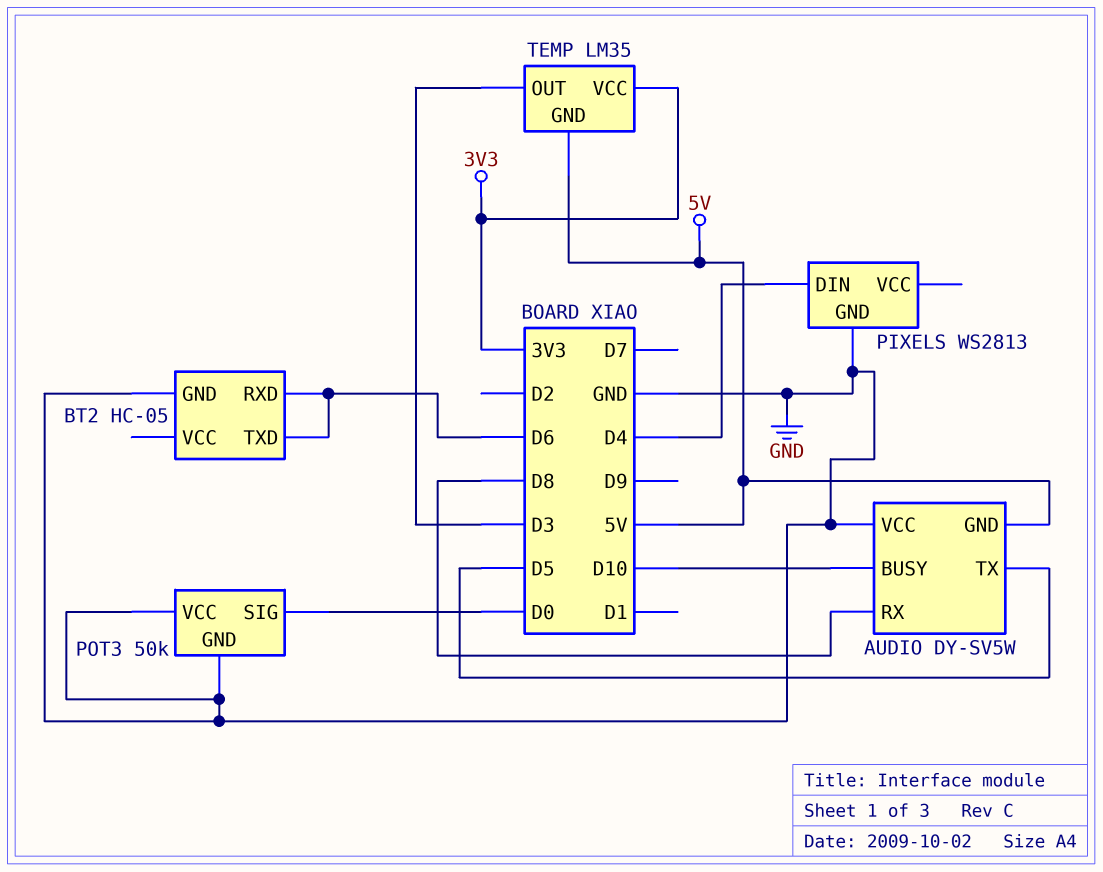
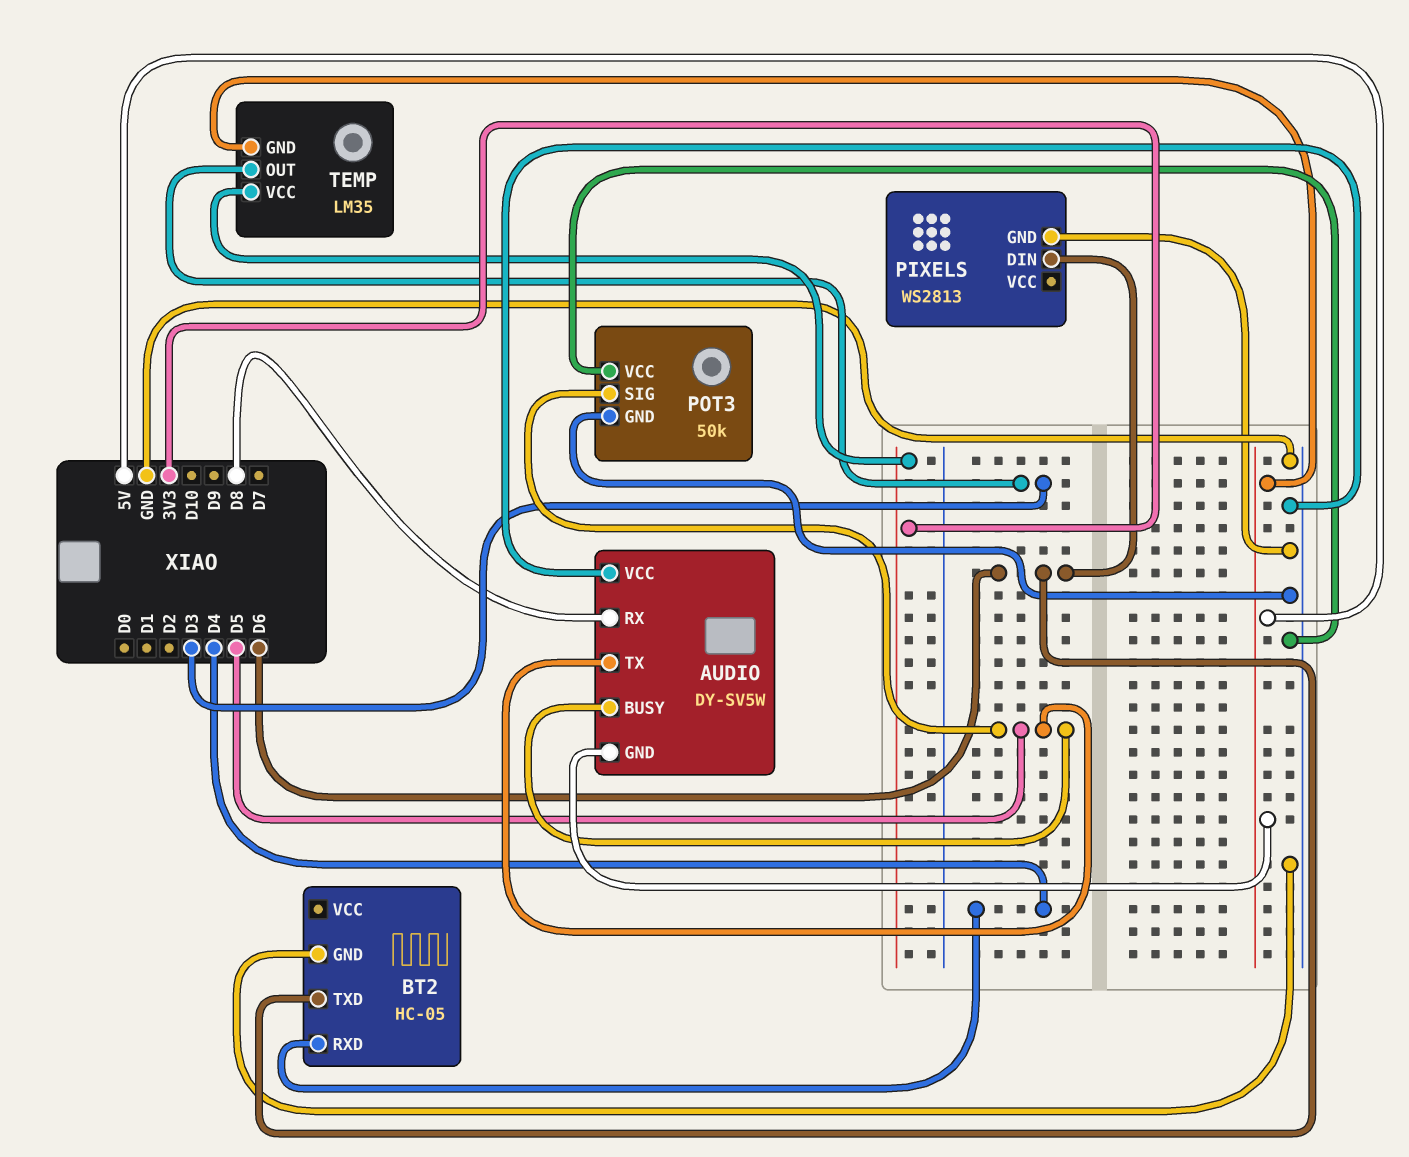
AUDIO pin BUSY: D10 -> D5
BT2 pin RXD: D6 -> D4
PIXELS pin DIN: D4 -> D6
POT3 pin SIG: D0 -> D5

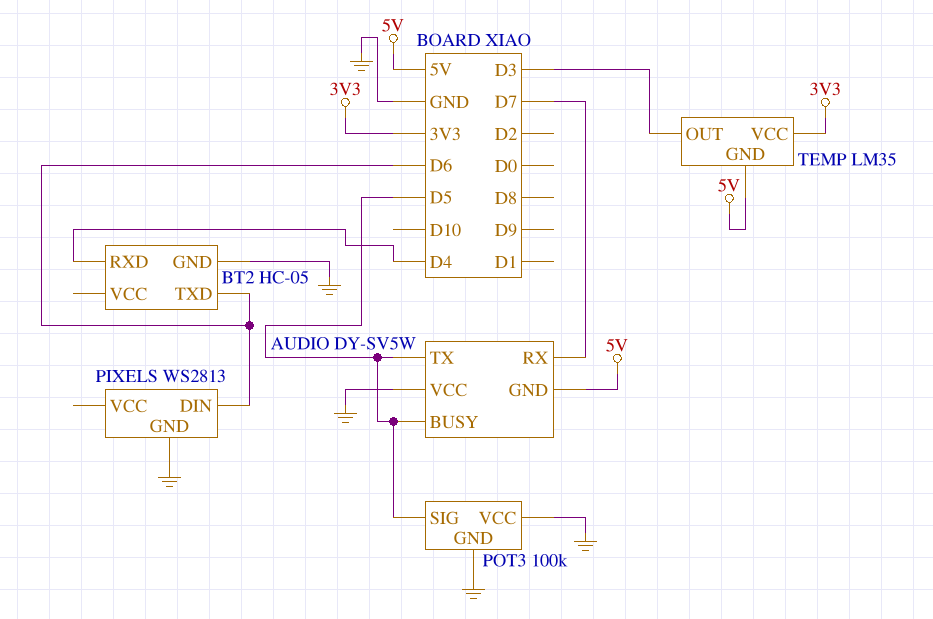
AUDIO pin RX: D8 -> D7
POT3: 50k -> 100k

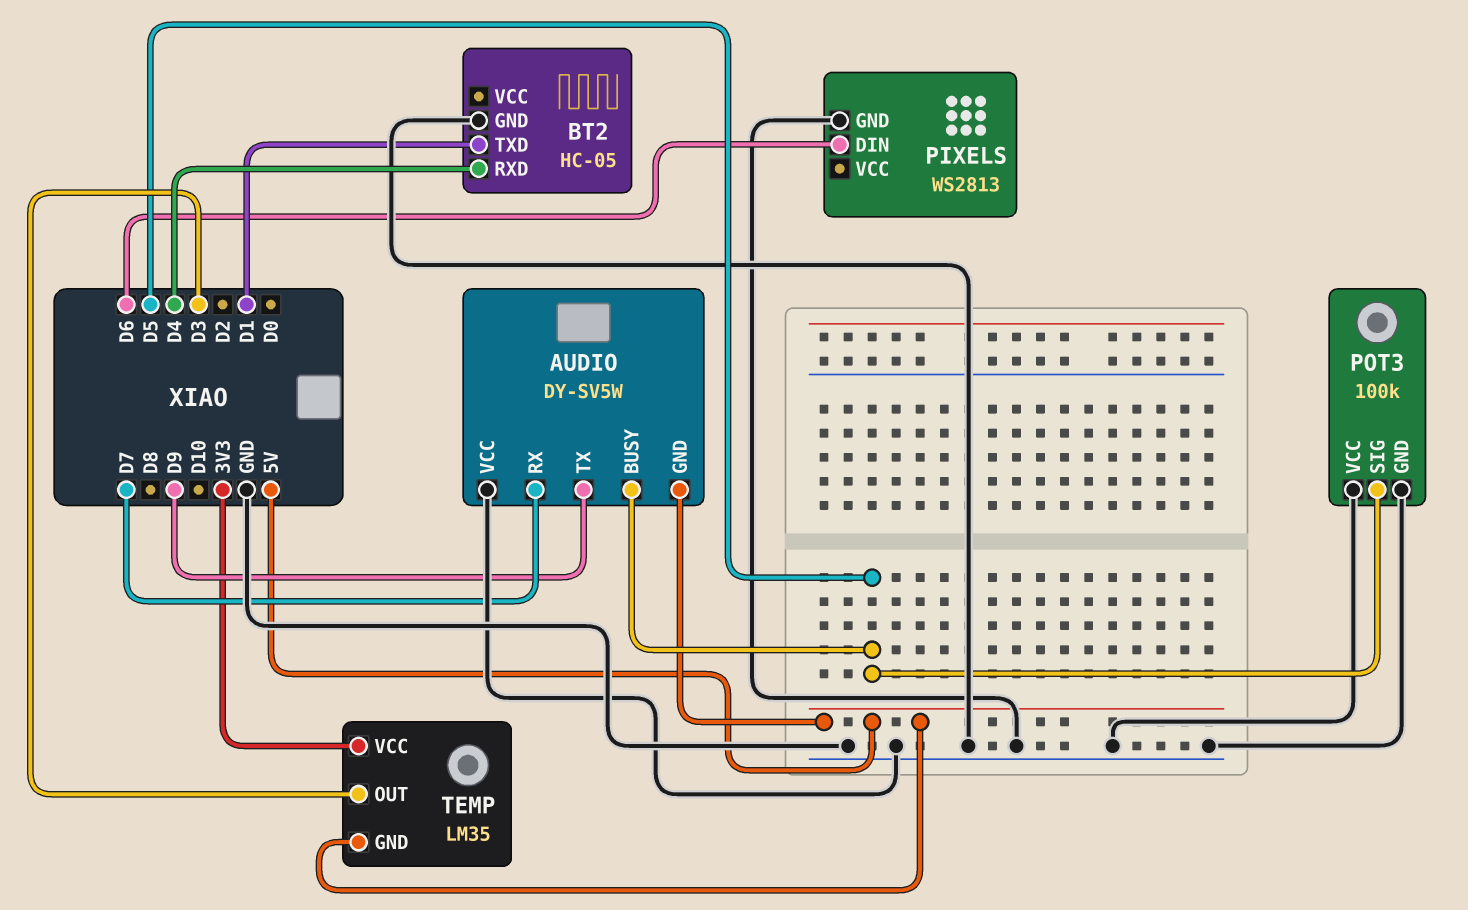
AUDIO pin TX: D5 -> D9
BT2 pin TXD: D6 -> D1

